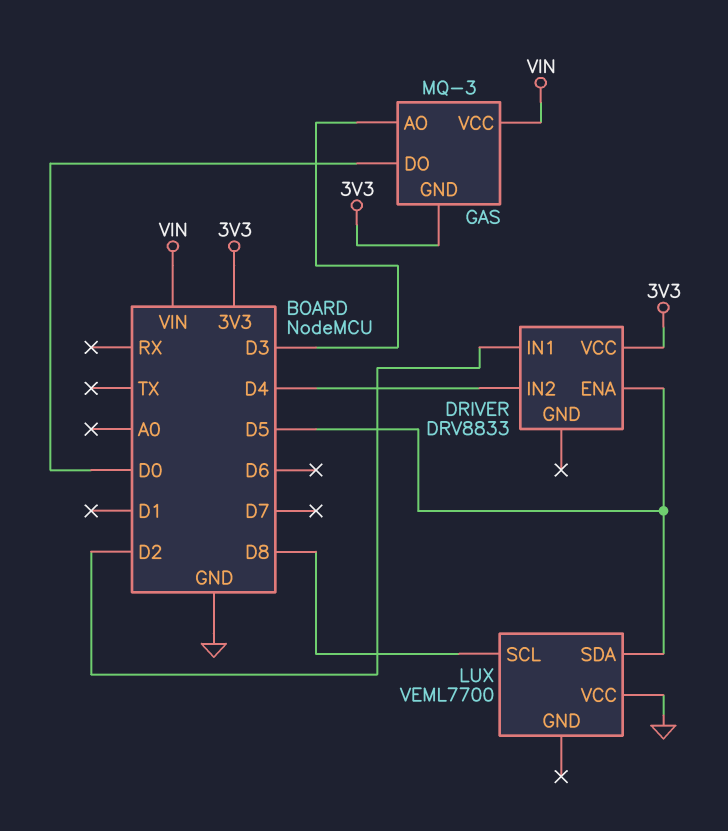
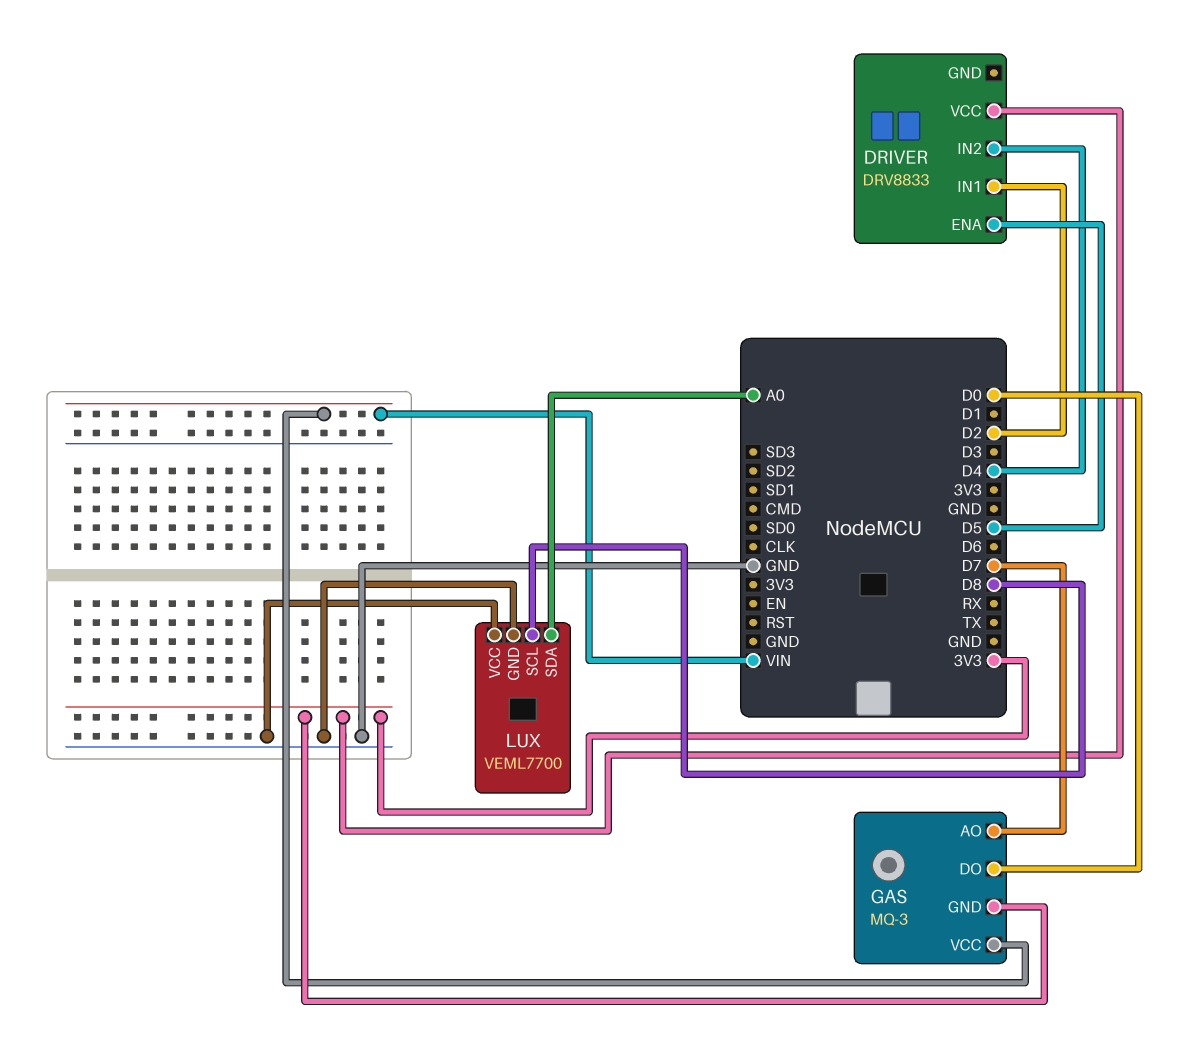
GAS pin AO: D3 -> D7
LUX pin GND: none -> GND
LUX pin SDA: D5 -> A0

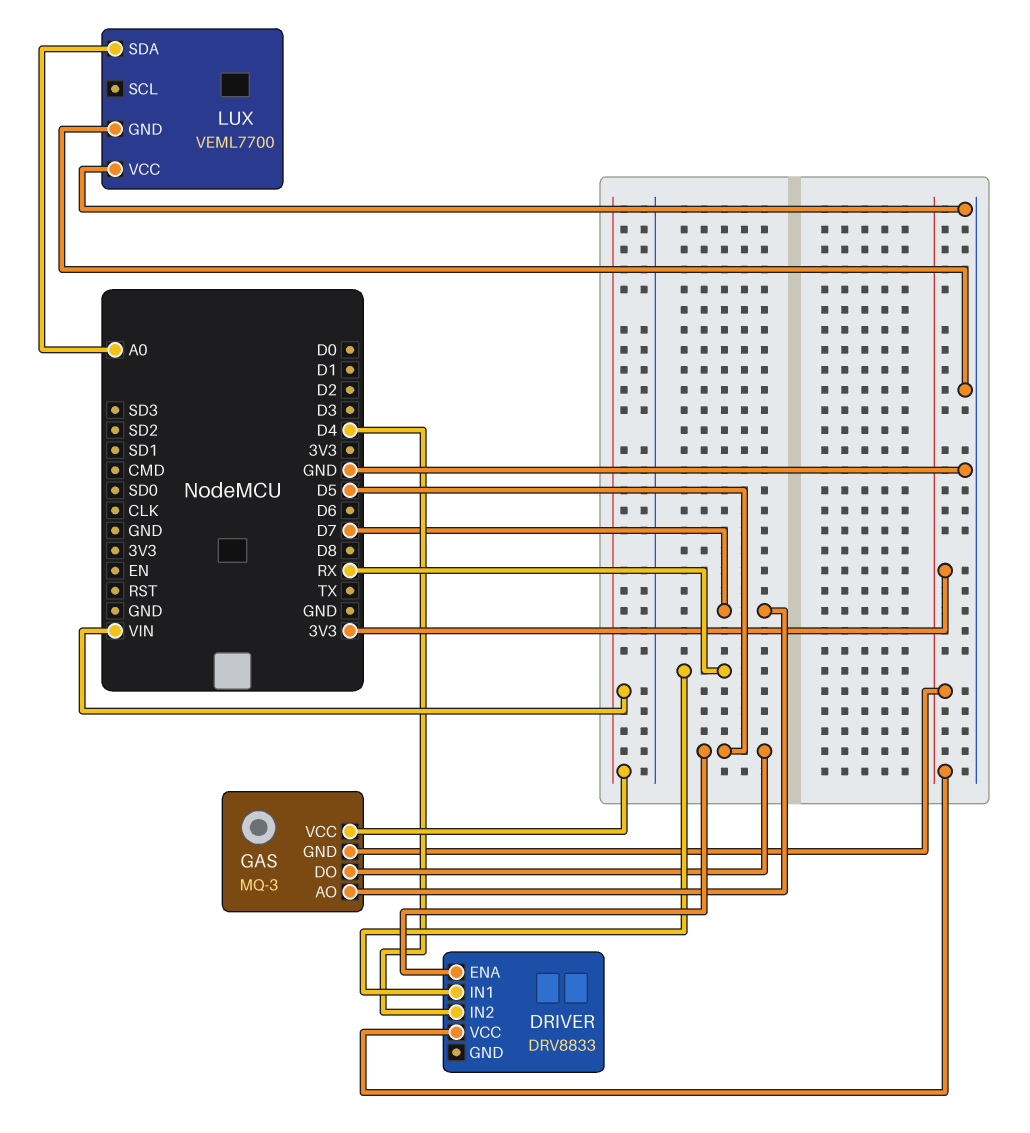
DRIVER pin IN1: D2 -> RX
GAS pin DO: D0 -> D5
LUX pin SCL: D8 -> none

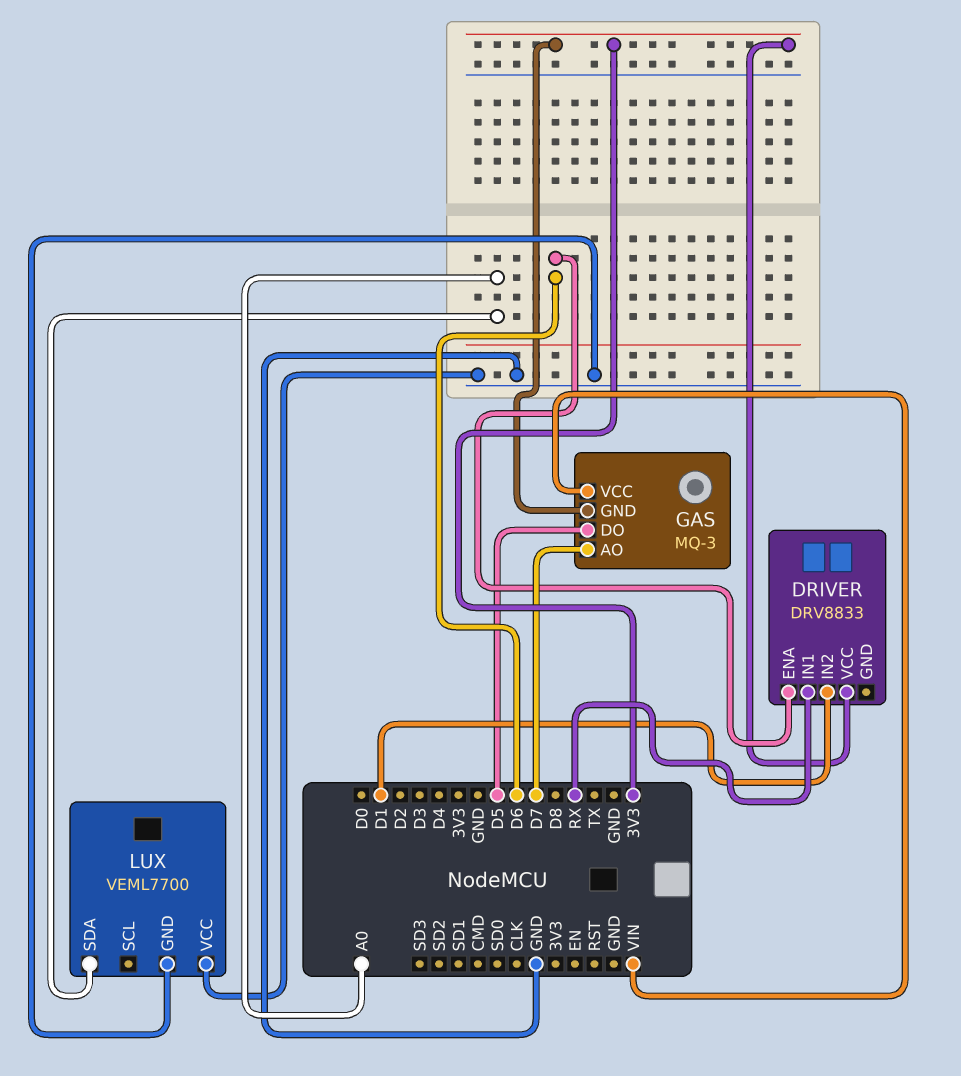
DRIVER pin ENA: D5 -> D6
DRIVER pin IN2: D4 -> D1

